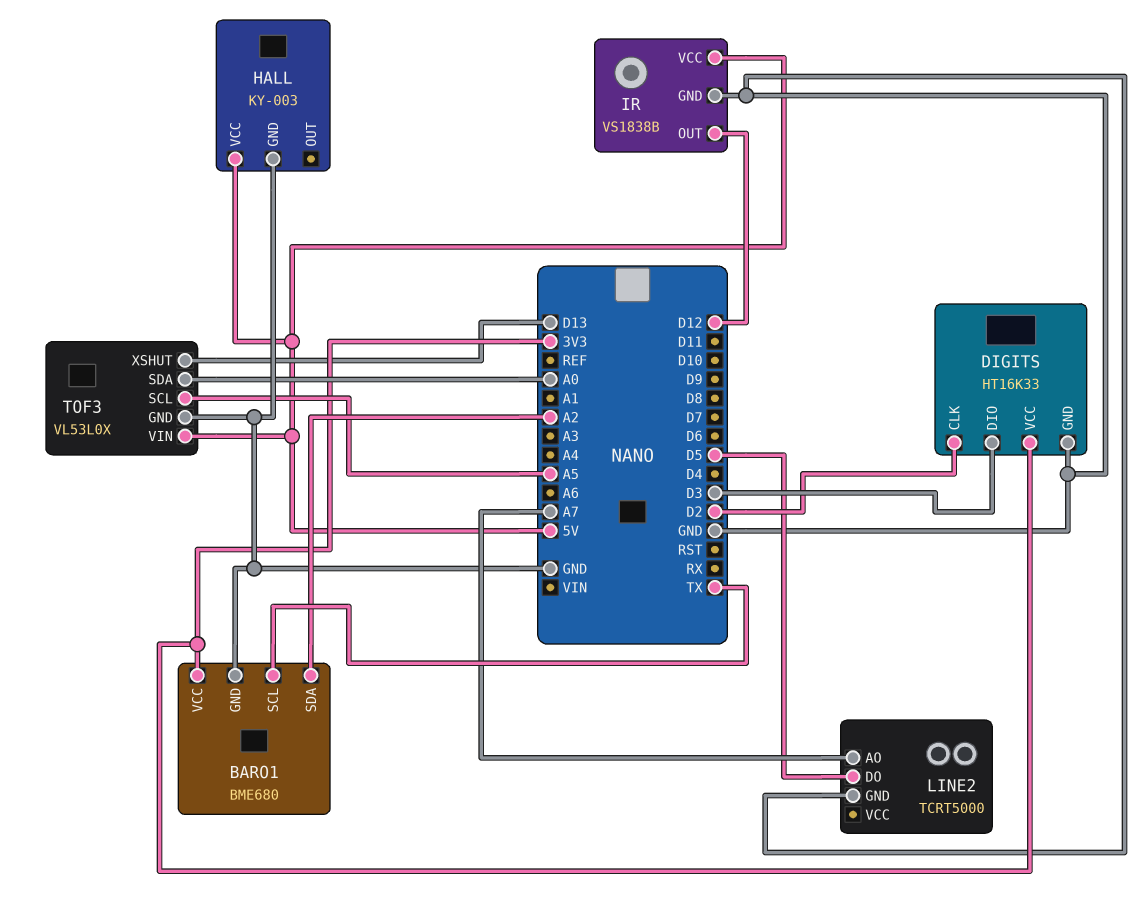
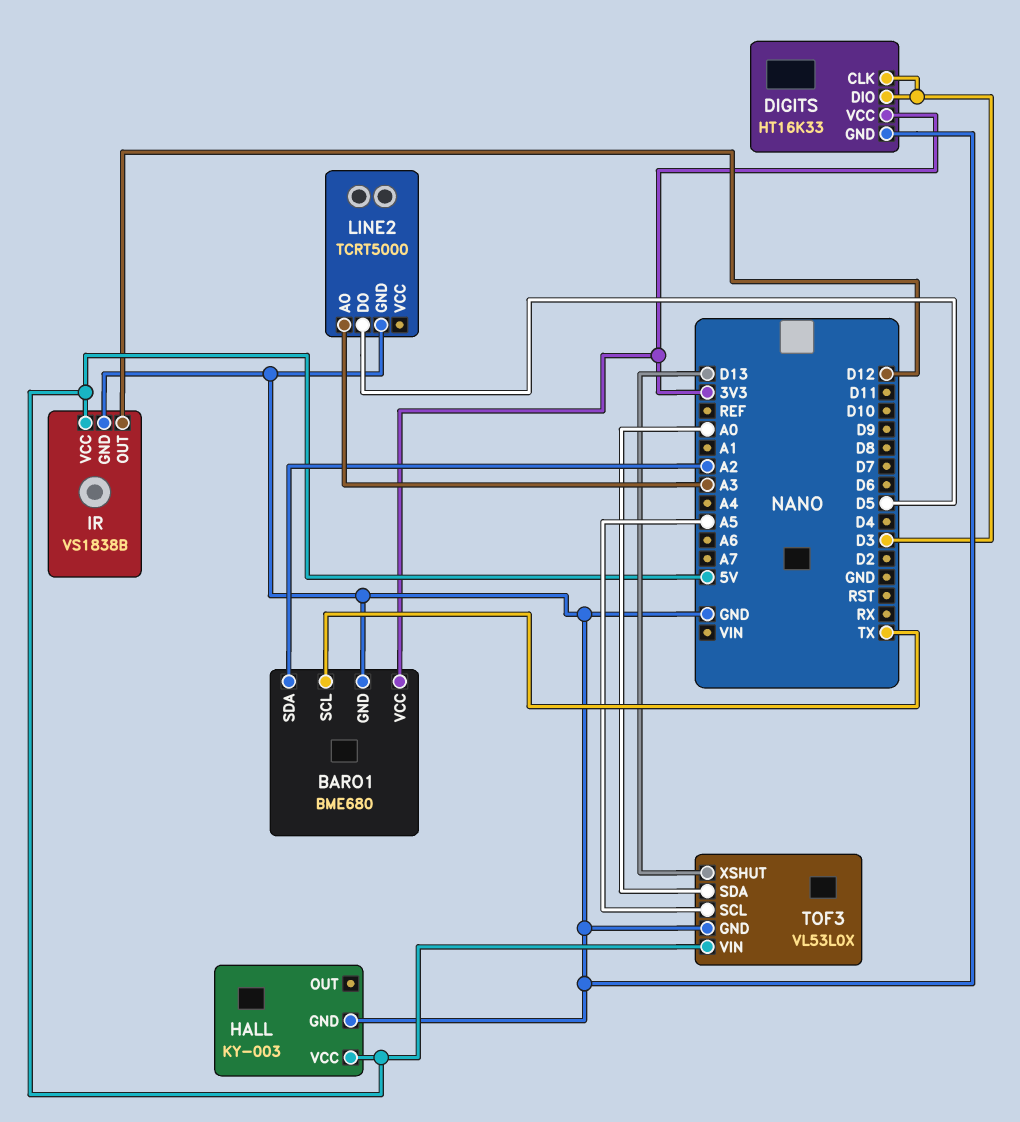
DIGITS pin CLK: D2 -> D3
LINE2 pin AO: A7 -> A3

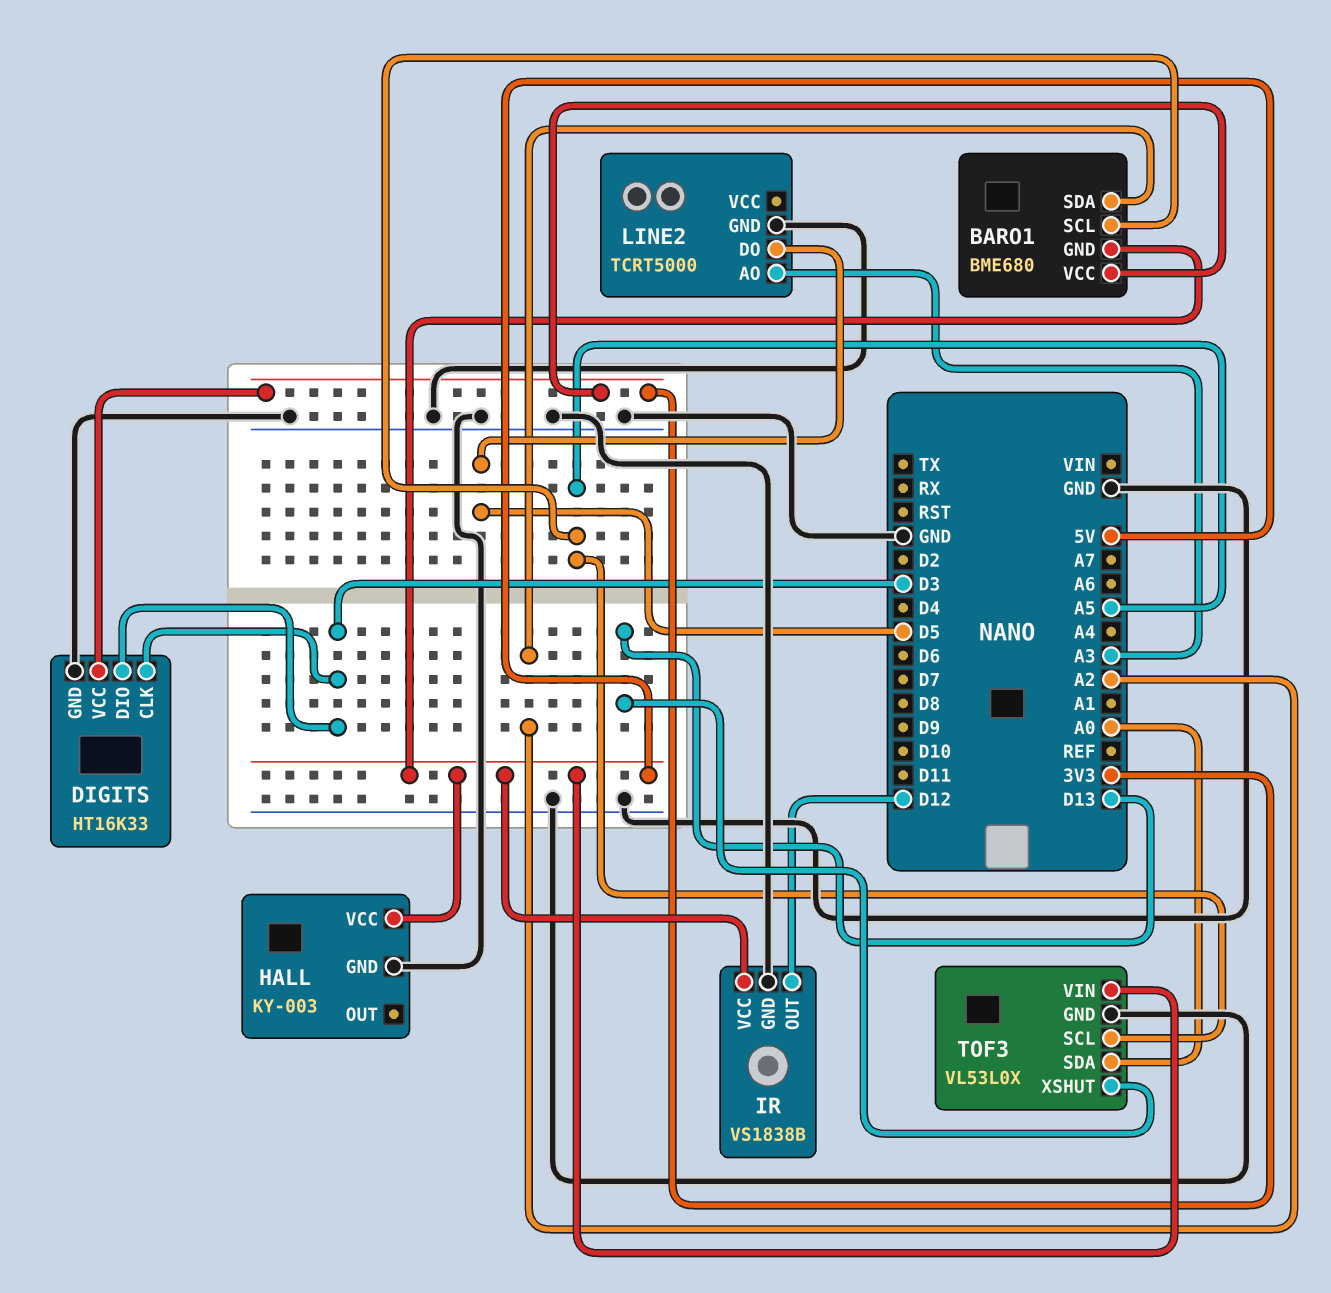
BARO1 pin GND: GND -> 5V
BARO1 pin SCL: TX -> A5

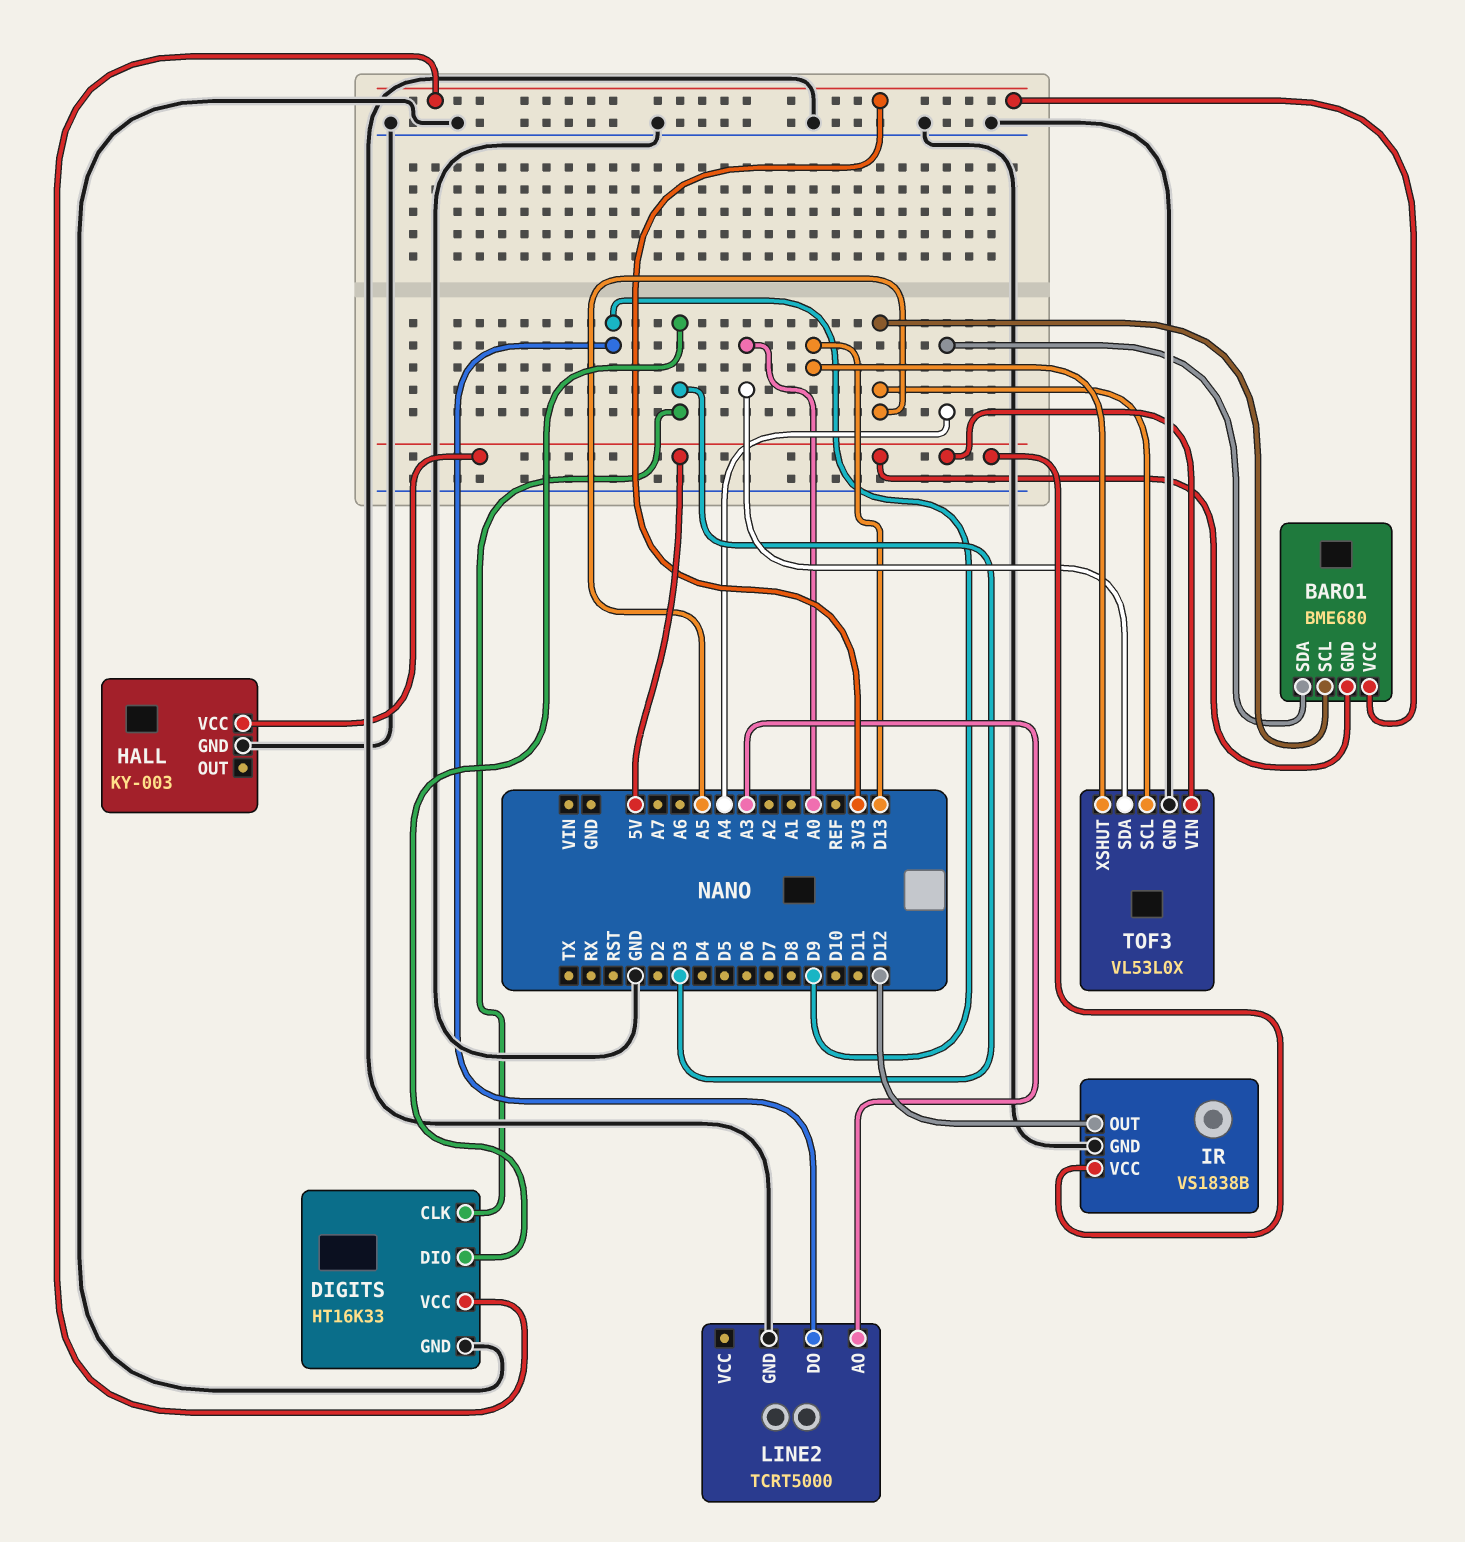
BARO1 pin SDA: A2 -> A4
LINE2 pin DO: D5 -> D9

